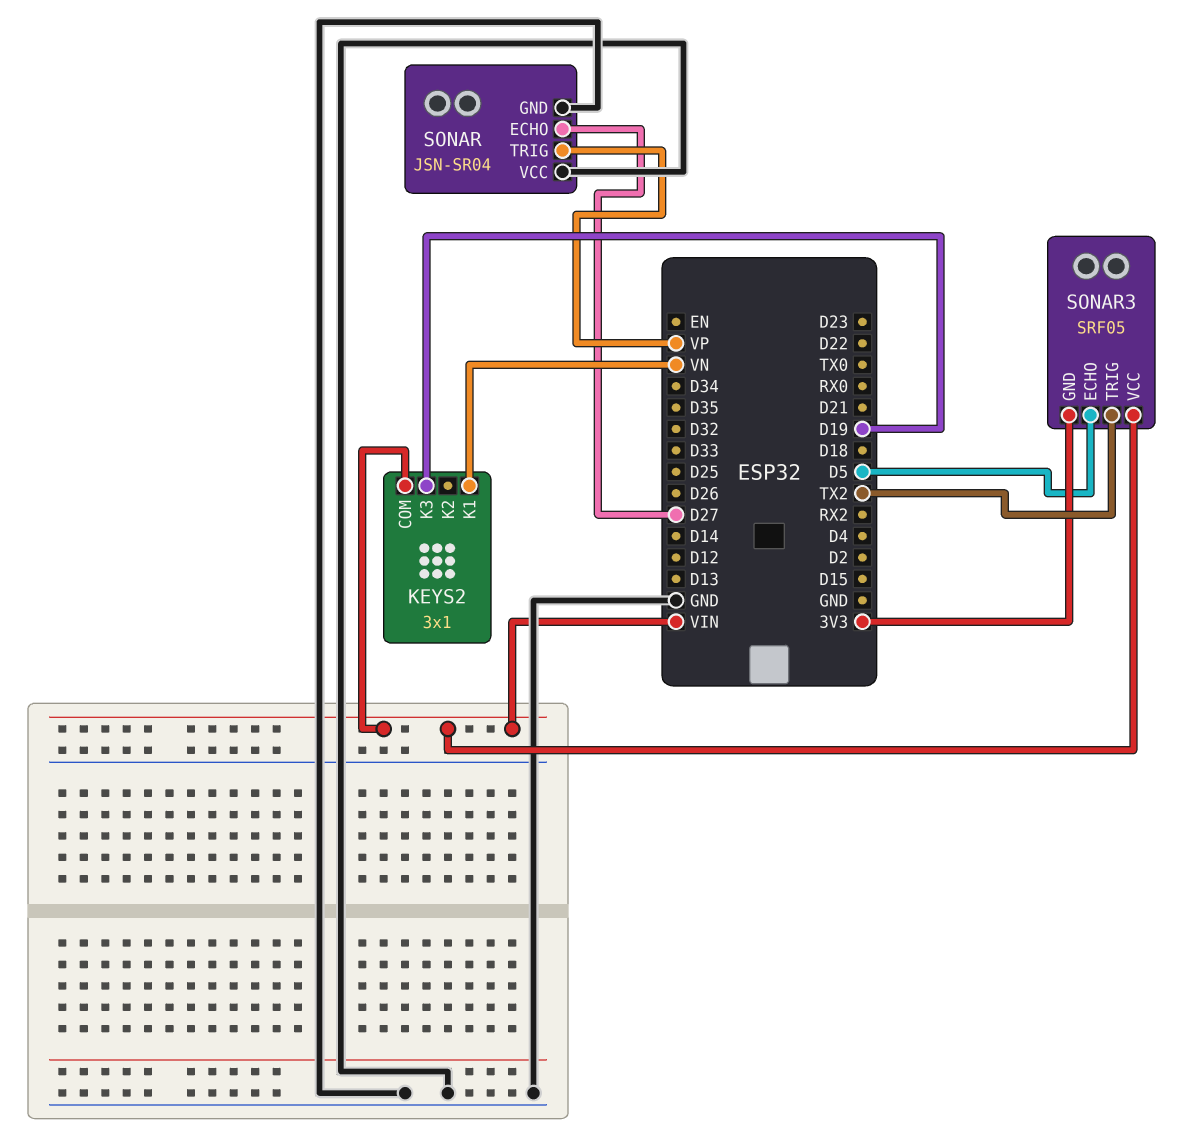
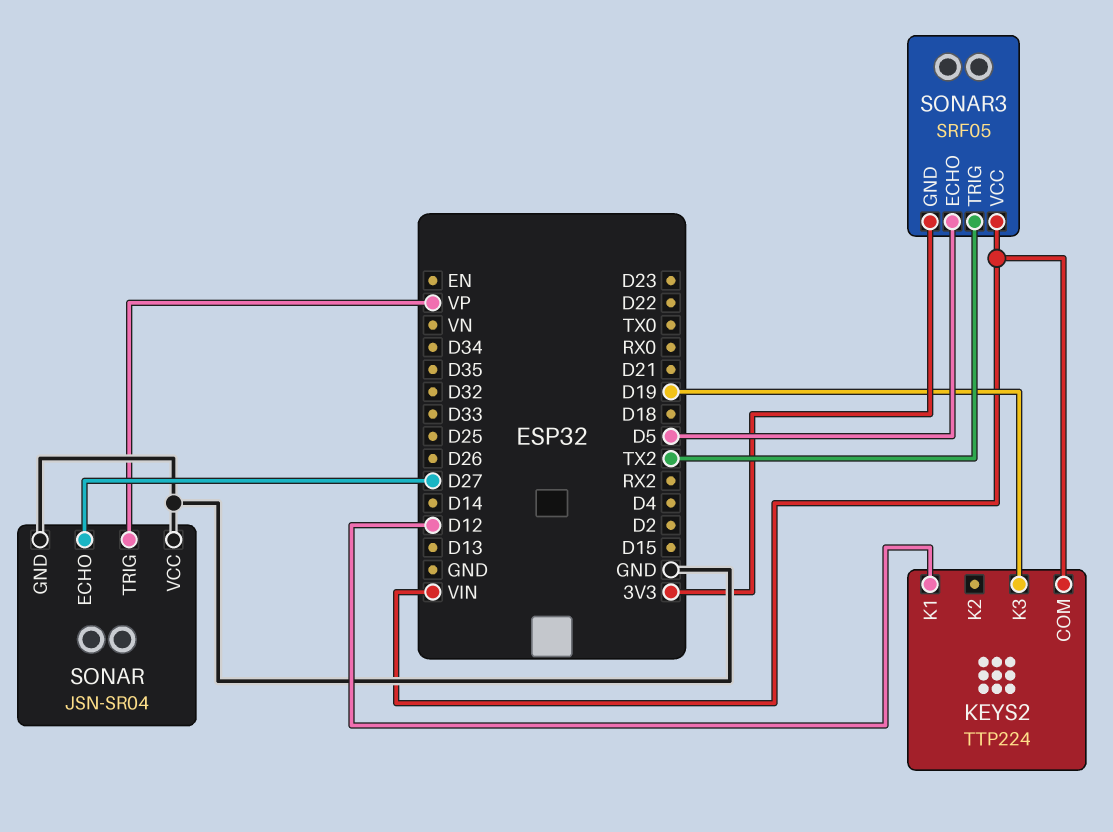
KEYS2: 3x1 -> TTP224
KEYS2 pin K1: VN -> D12

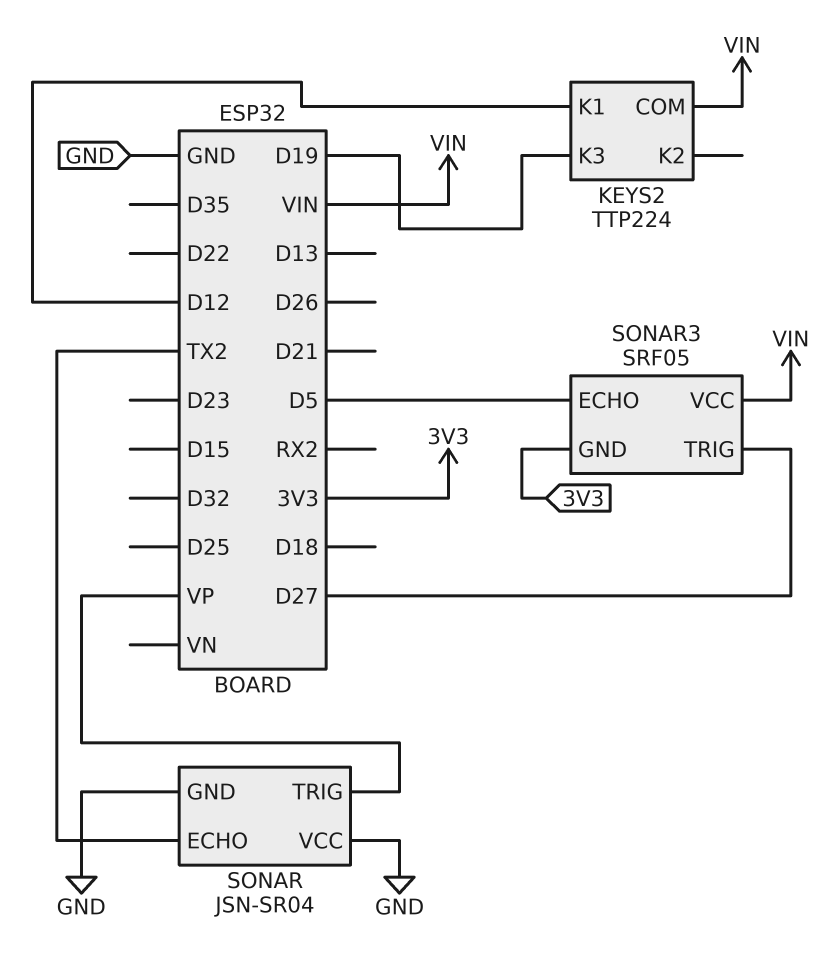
SONAR pin ECHO: D27 -> TX2
SONAR3 pin TRIG: TX2 -> D27

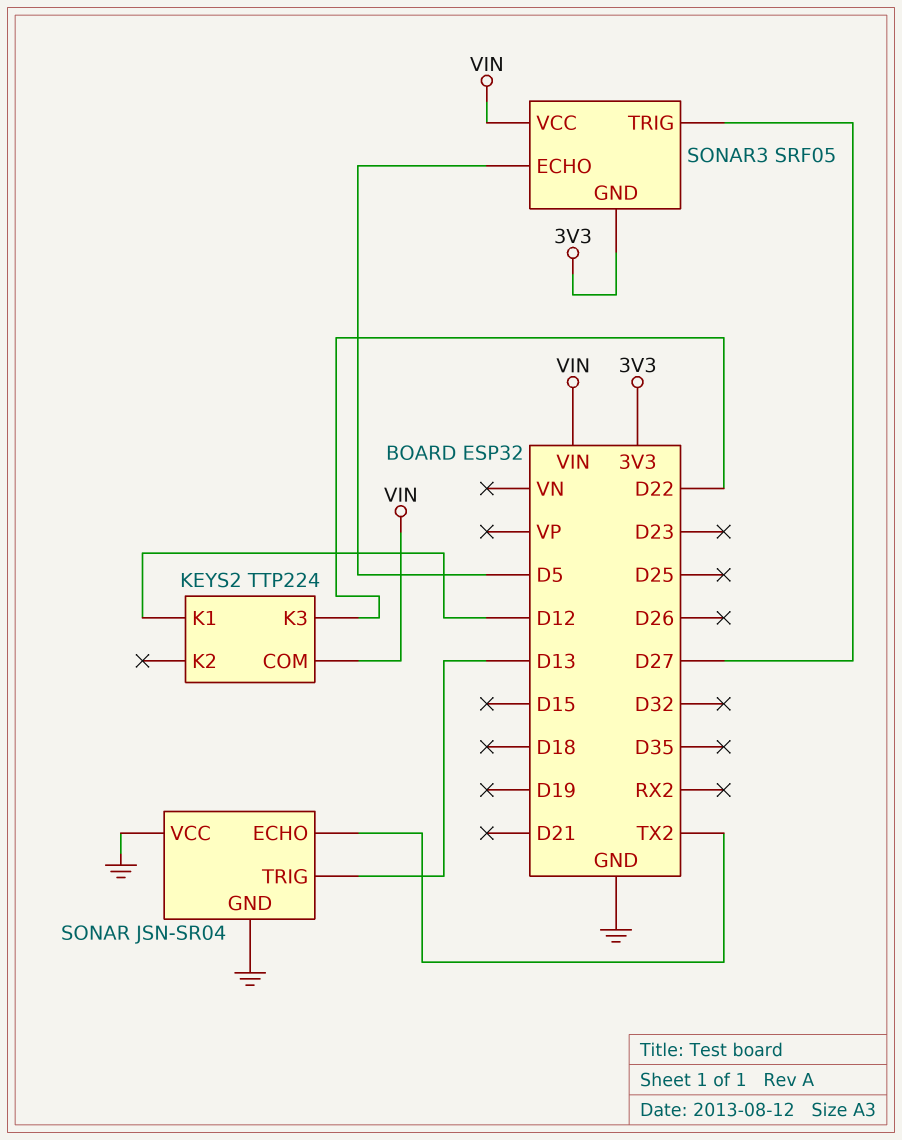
KEYS2 pin K3: D19 -> D22
SONAR pin TRIG: VP -> D13

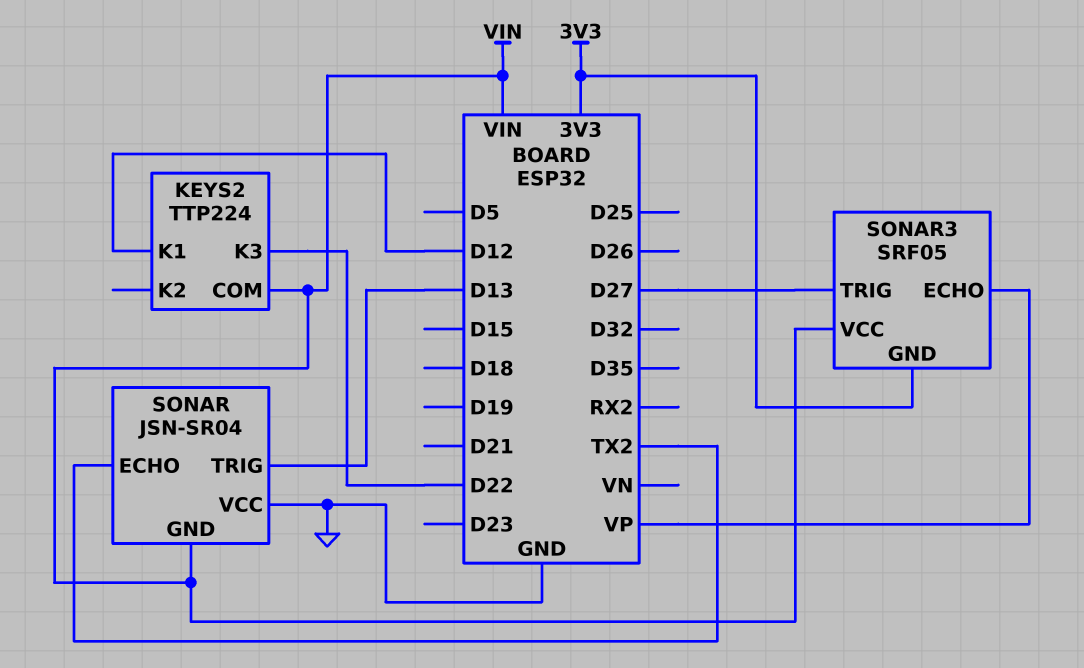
SONAR pin GND: GND -> VIN
SONAR3 pin ECHO: D5 -> VP

